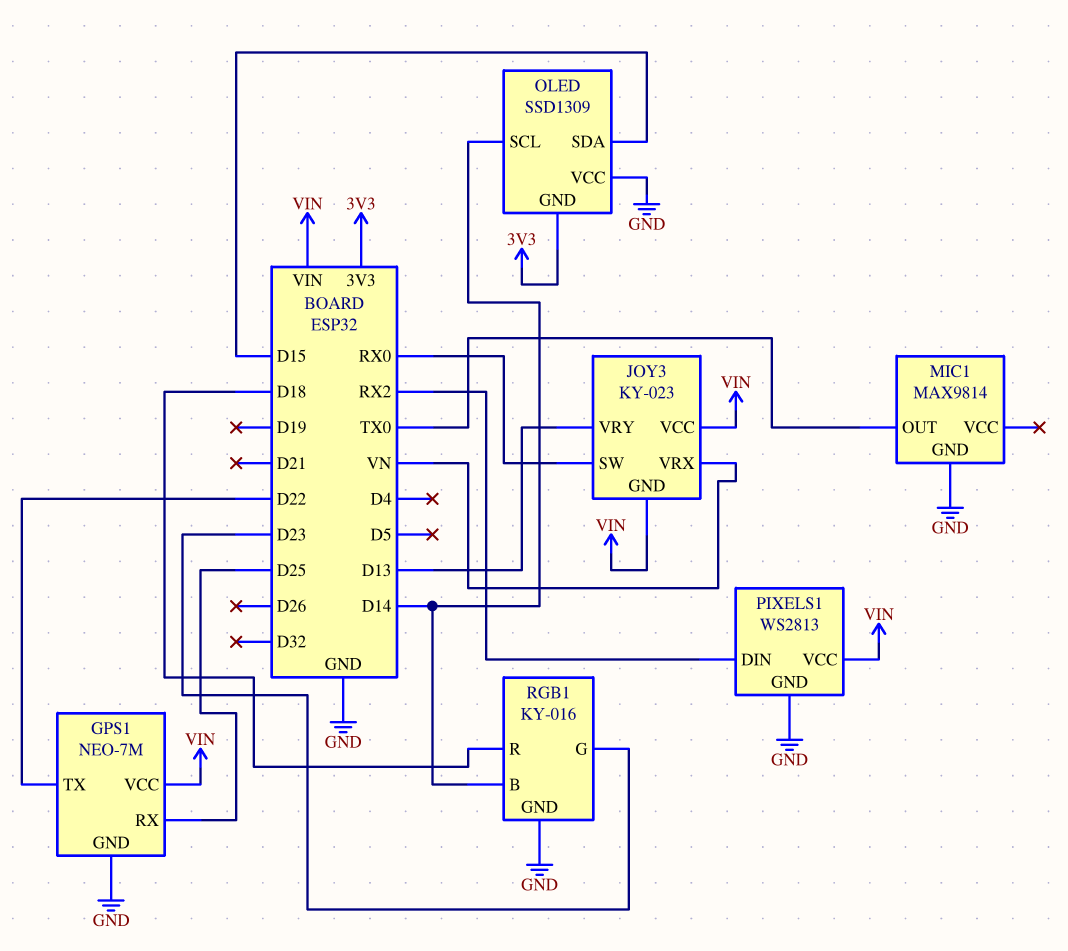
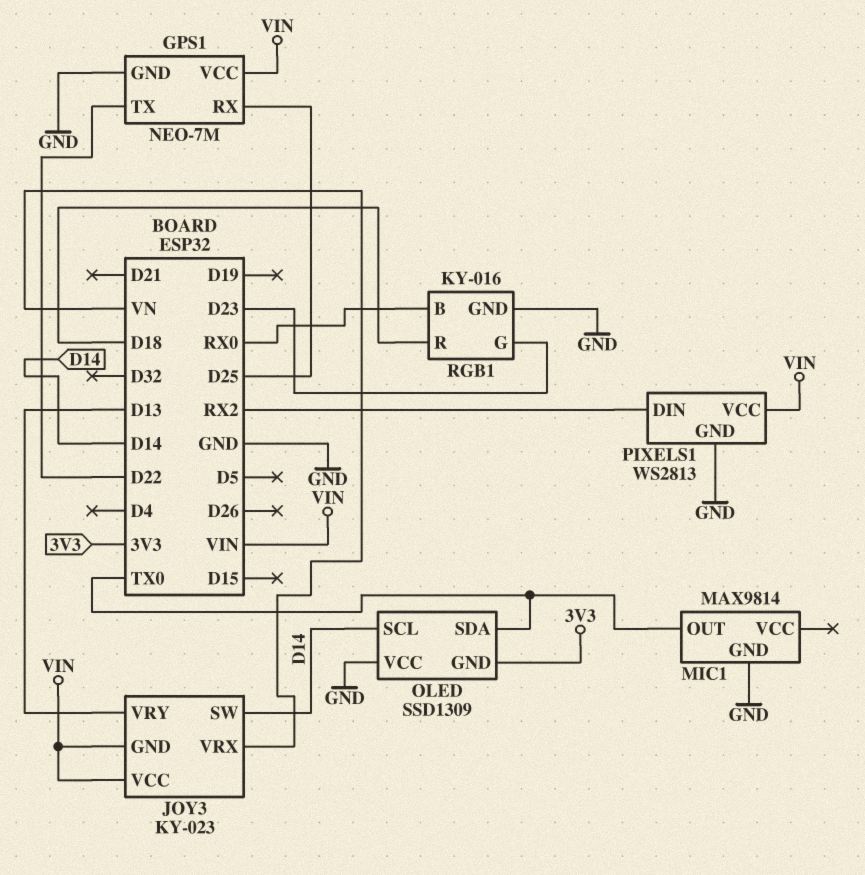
JOY3 pin SW: RX0 -> D14
OLED pin SDA: D15 -> TX0
RGB1 pin B: D14 -> RX0

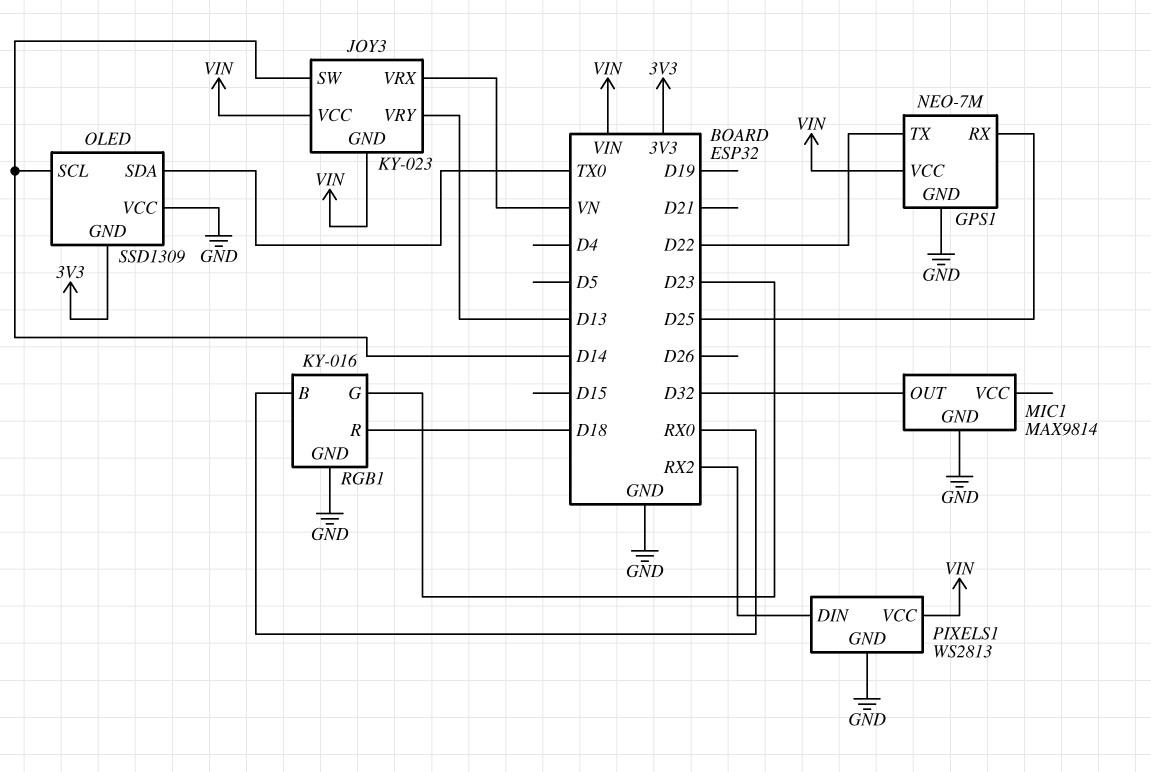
MIC1 pin OUT: TX0 -> D32

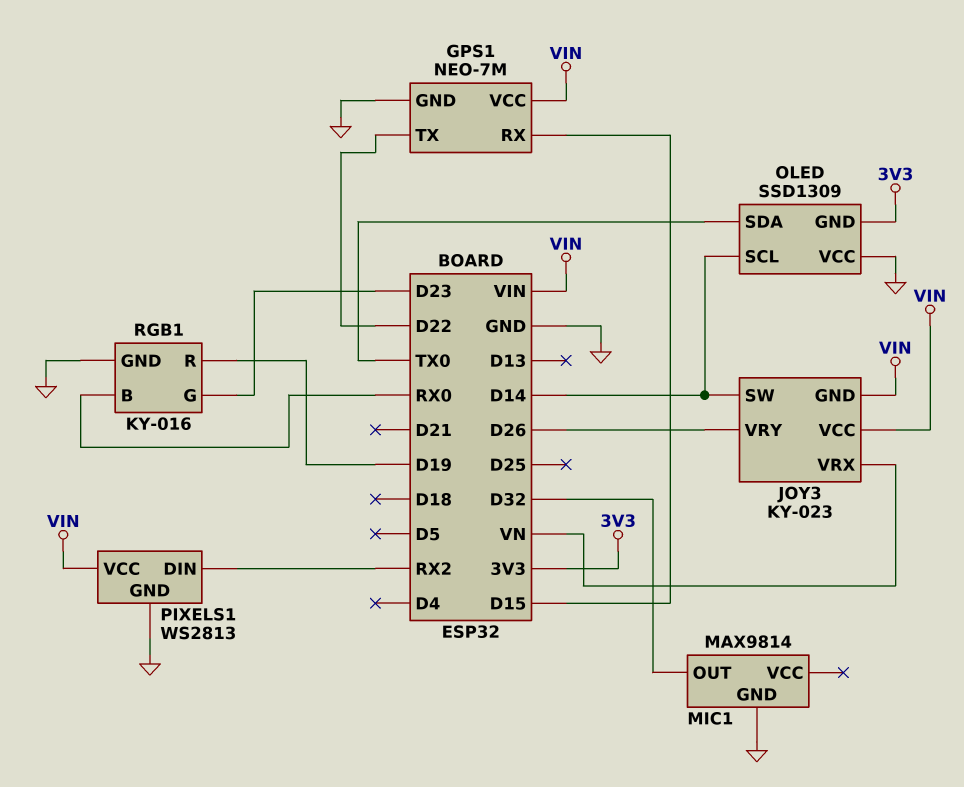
GPS1 pin RX: D25 -> D15
JOY3 pin VRY: D13 -> D26
RGB1 pin R: D18 -> D19

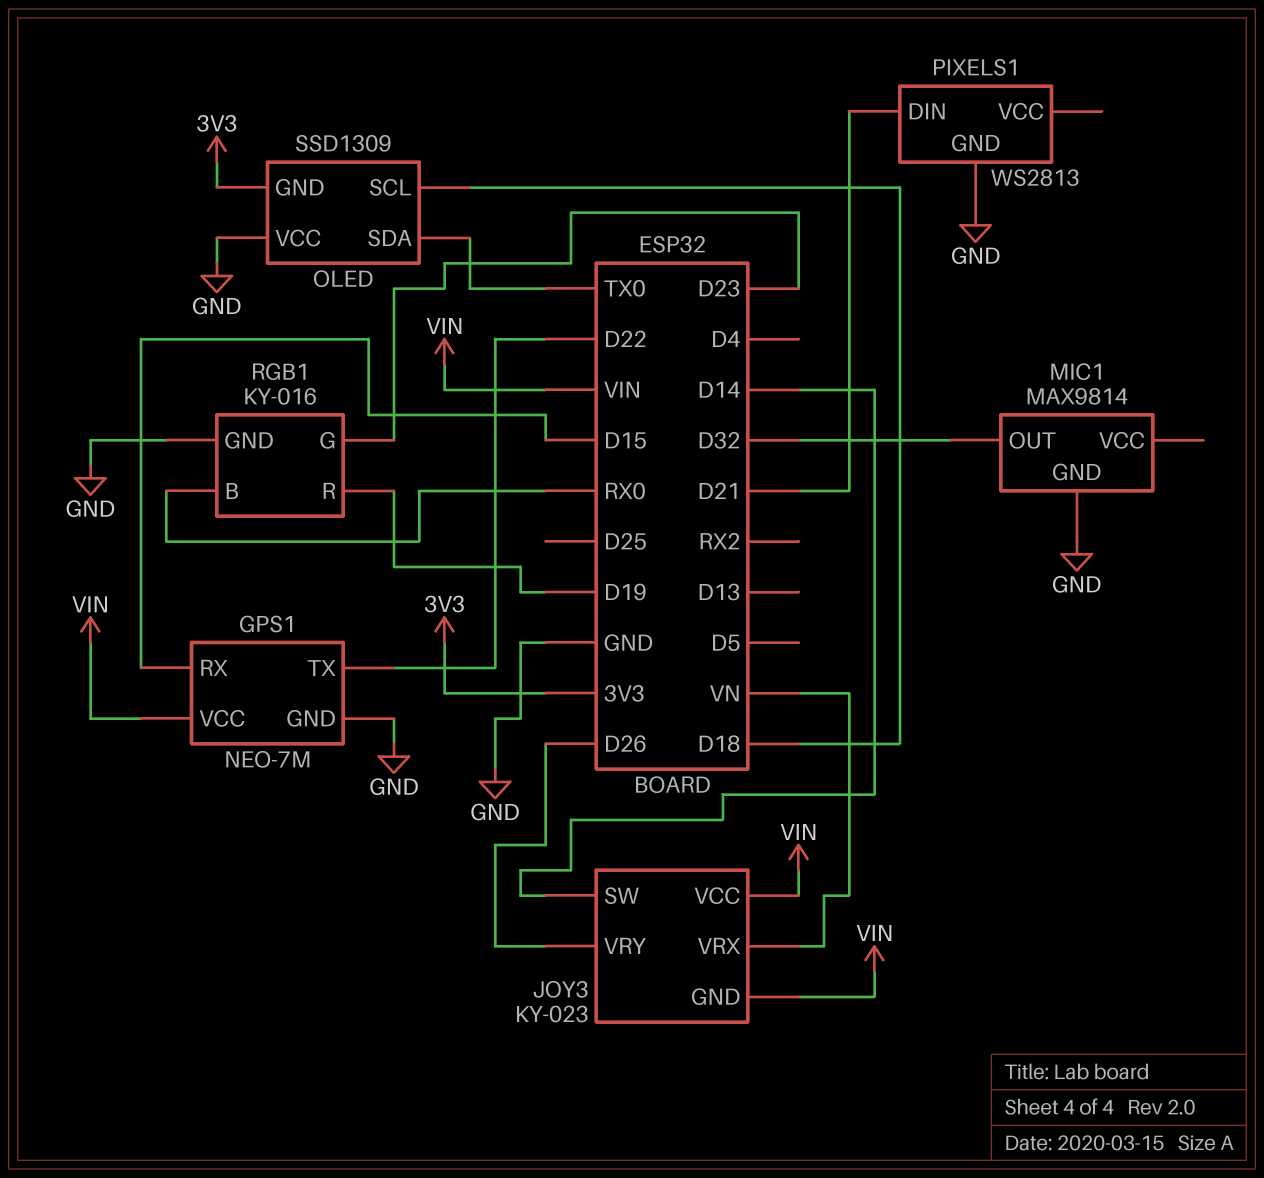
OLED pin SCL: D14 -> D18
PIXELS1 pin DIN: RX2 -> D21
PIXELS1 pin VCC: VIN -> none

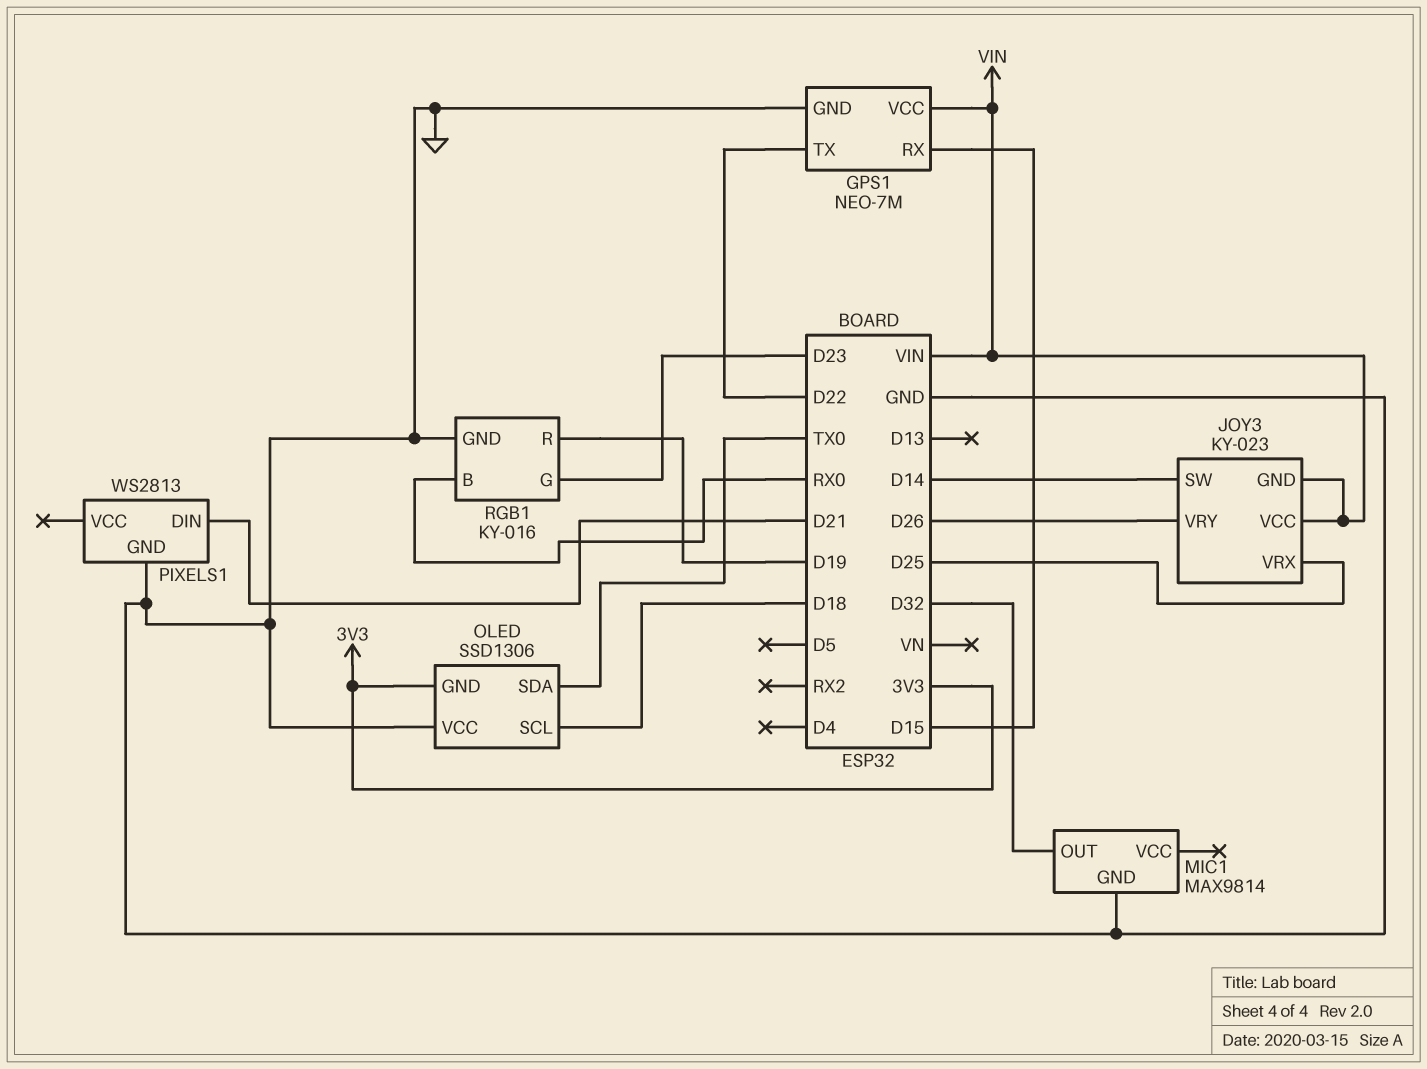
JOY3 pin VRX: VN -> D25
OLED: SSD1309 -> SSD1306

